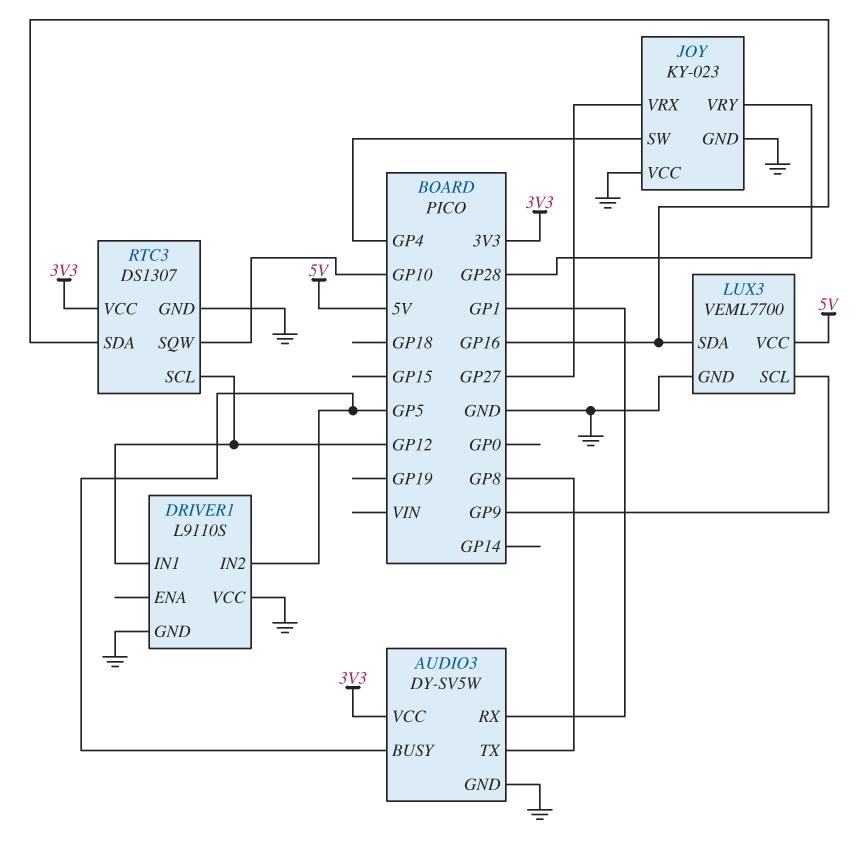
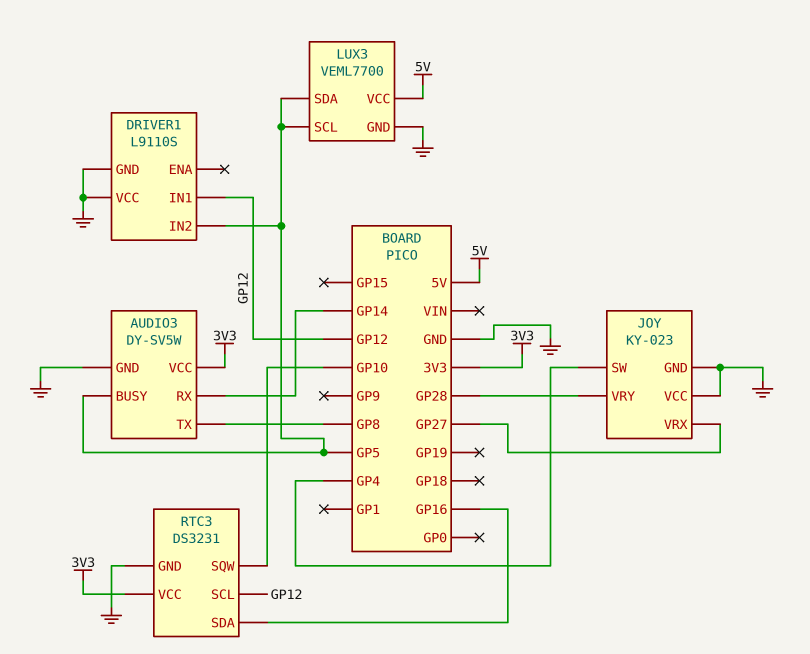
AUDIO3 pin RX: GP1 -> GP14
LUX3 pin SCL: GP9 -> GP5
LUX3 pin SDA: GP16 -> GP5
RTC3: DS1307 -> DS3231

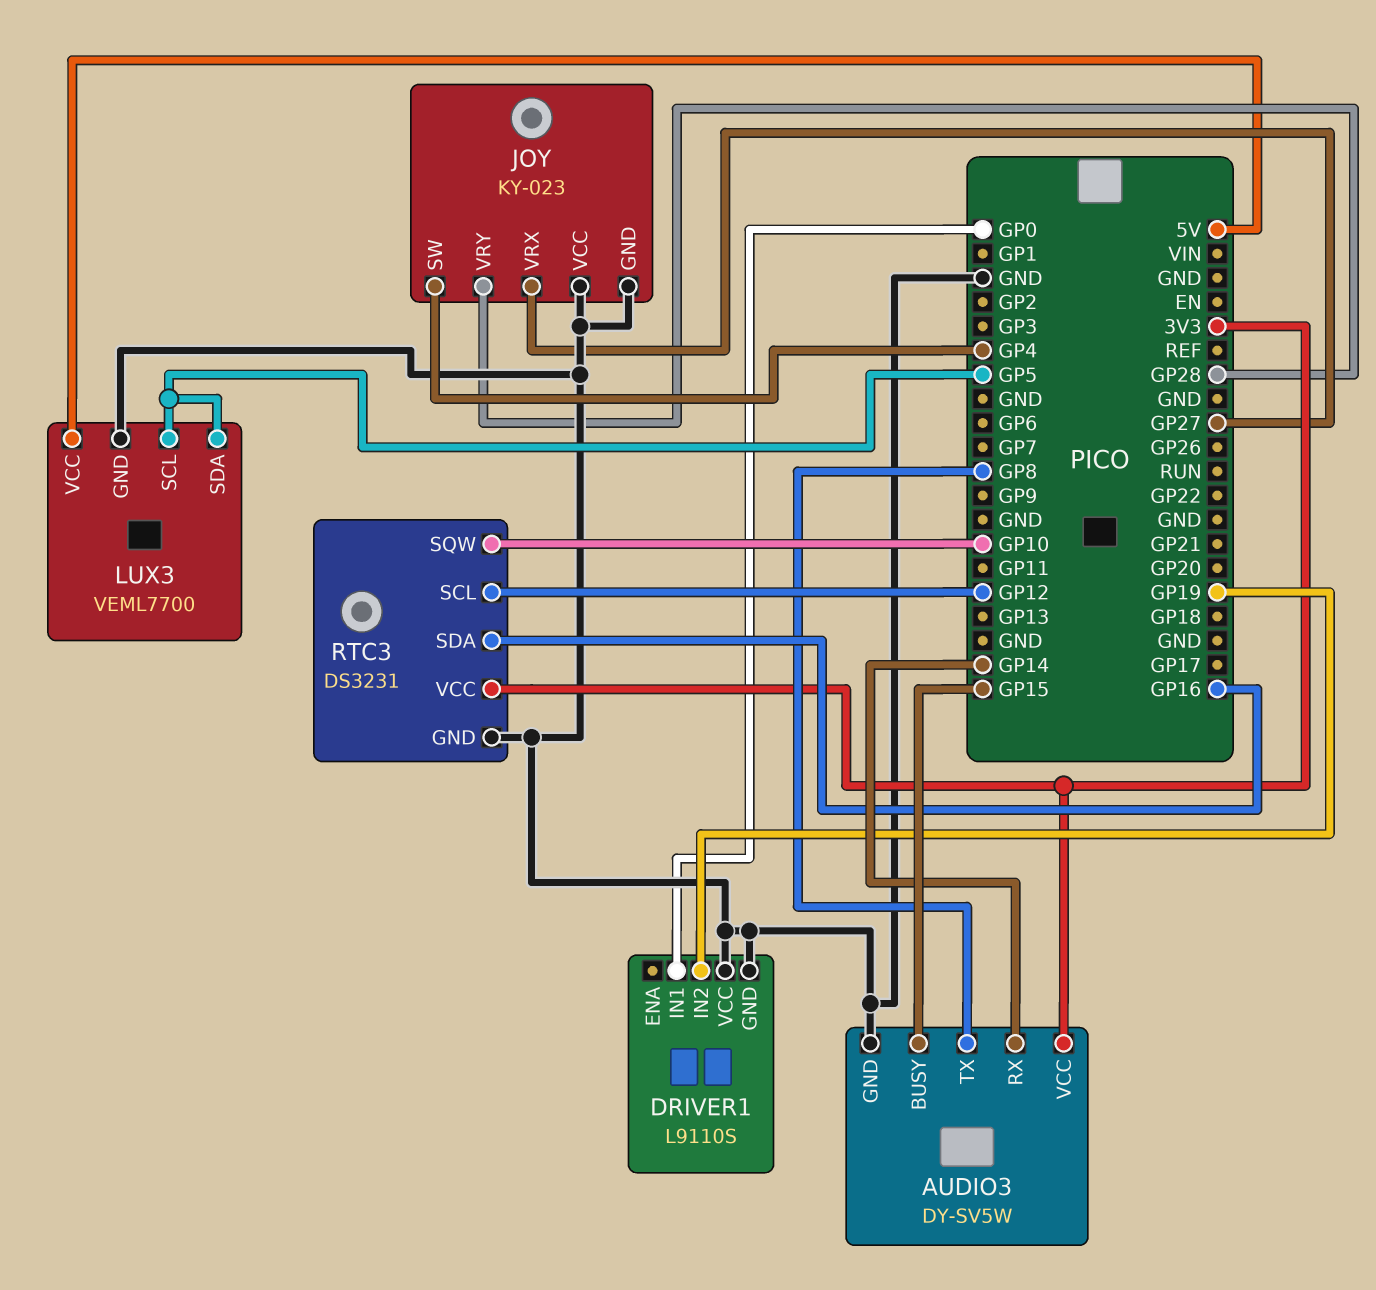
AUDIO3 pin BUSY: GP5 -> GP15
DRIVER1 pin IN1: GP12 -> GP0
DRIVER1 pin IN2: GP5 -> GP19

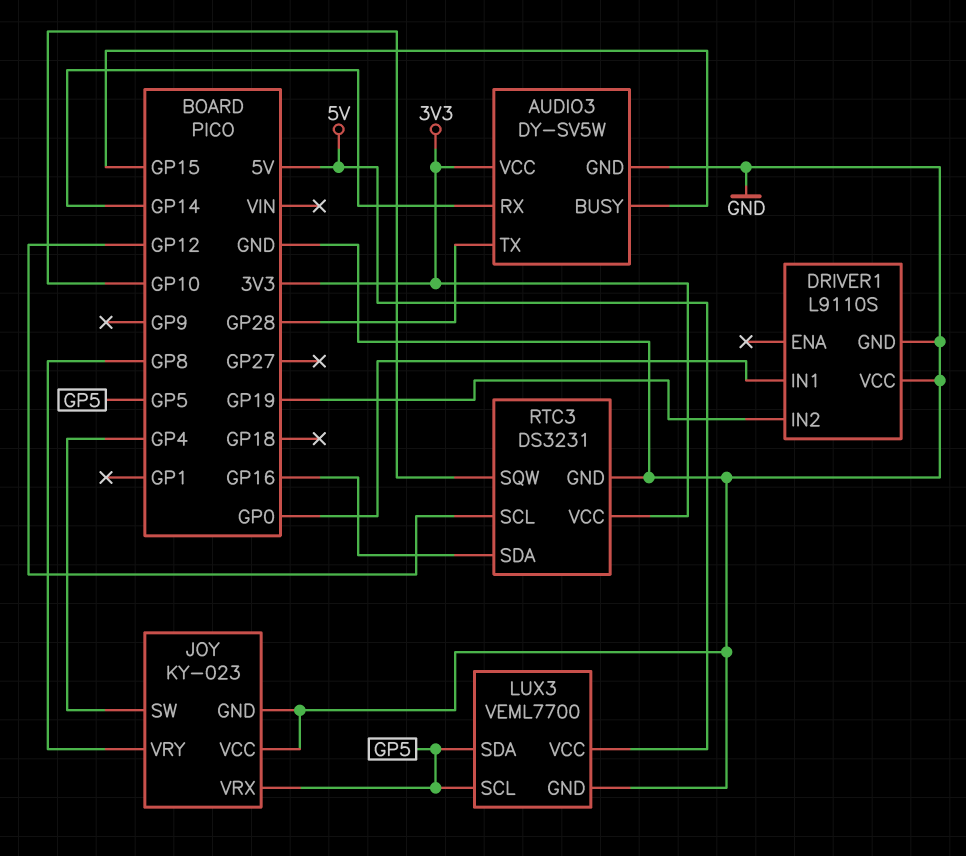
AUDIO3 pin TX: GP8 -> GP28
JOY pin VRX: GP27 -> GP5
JOY pin VRY: GP28 -> GP8

